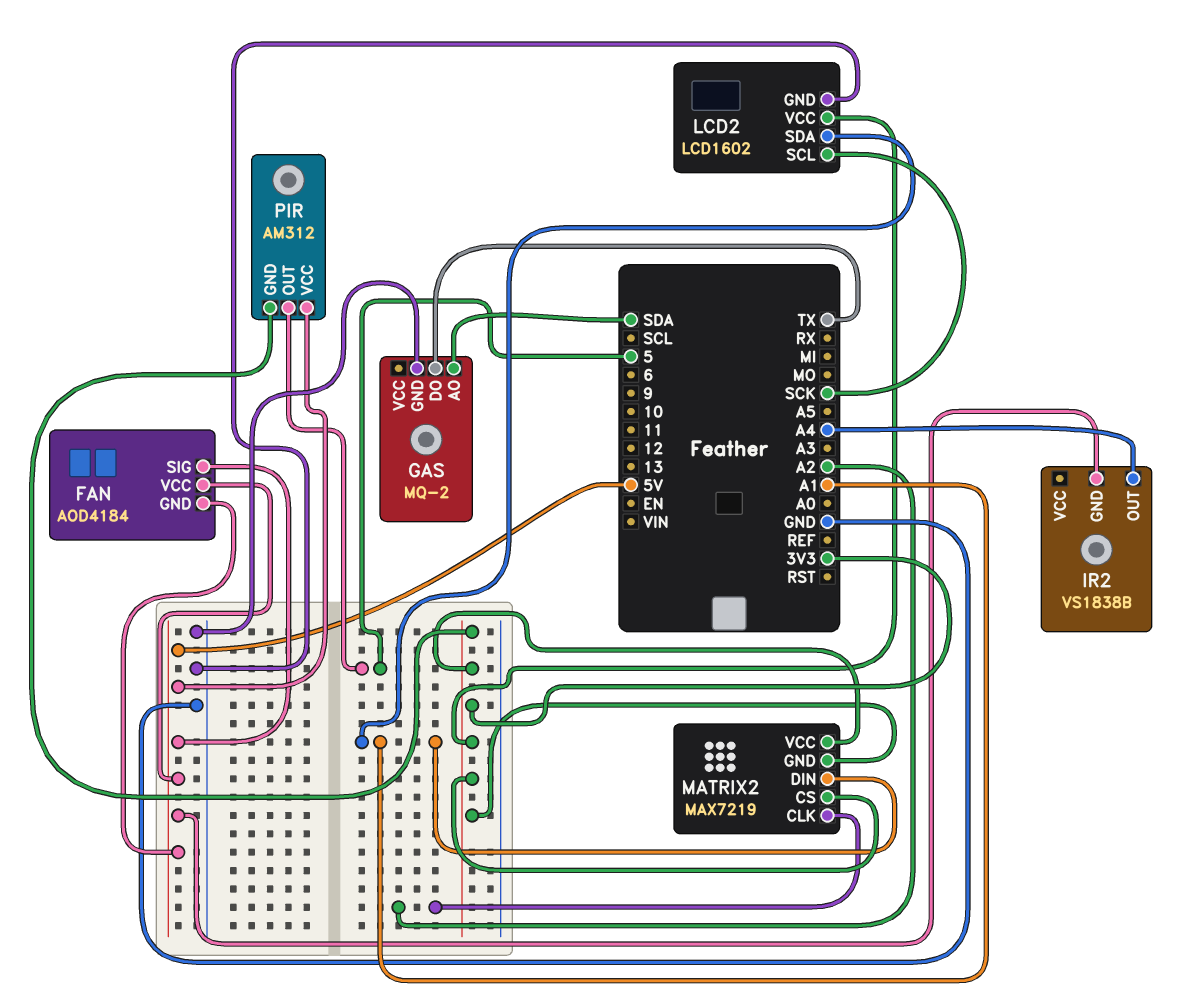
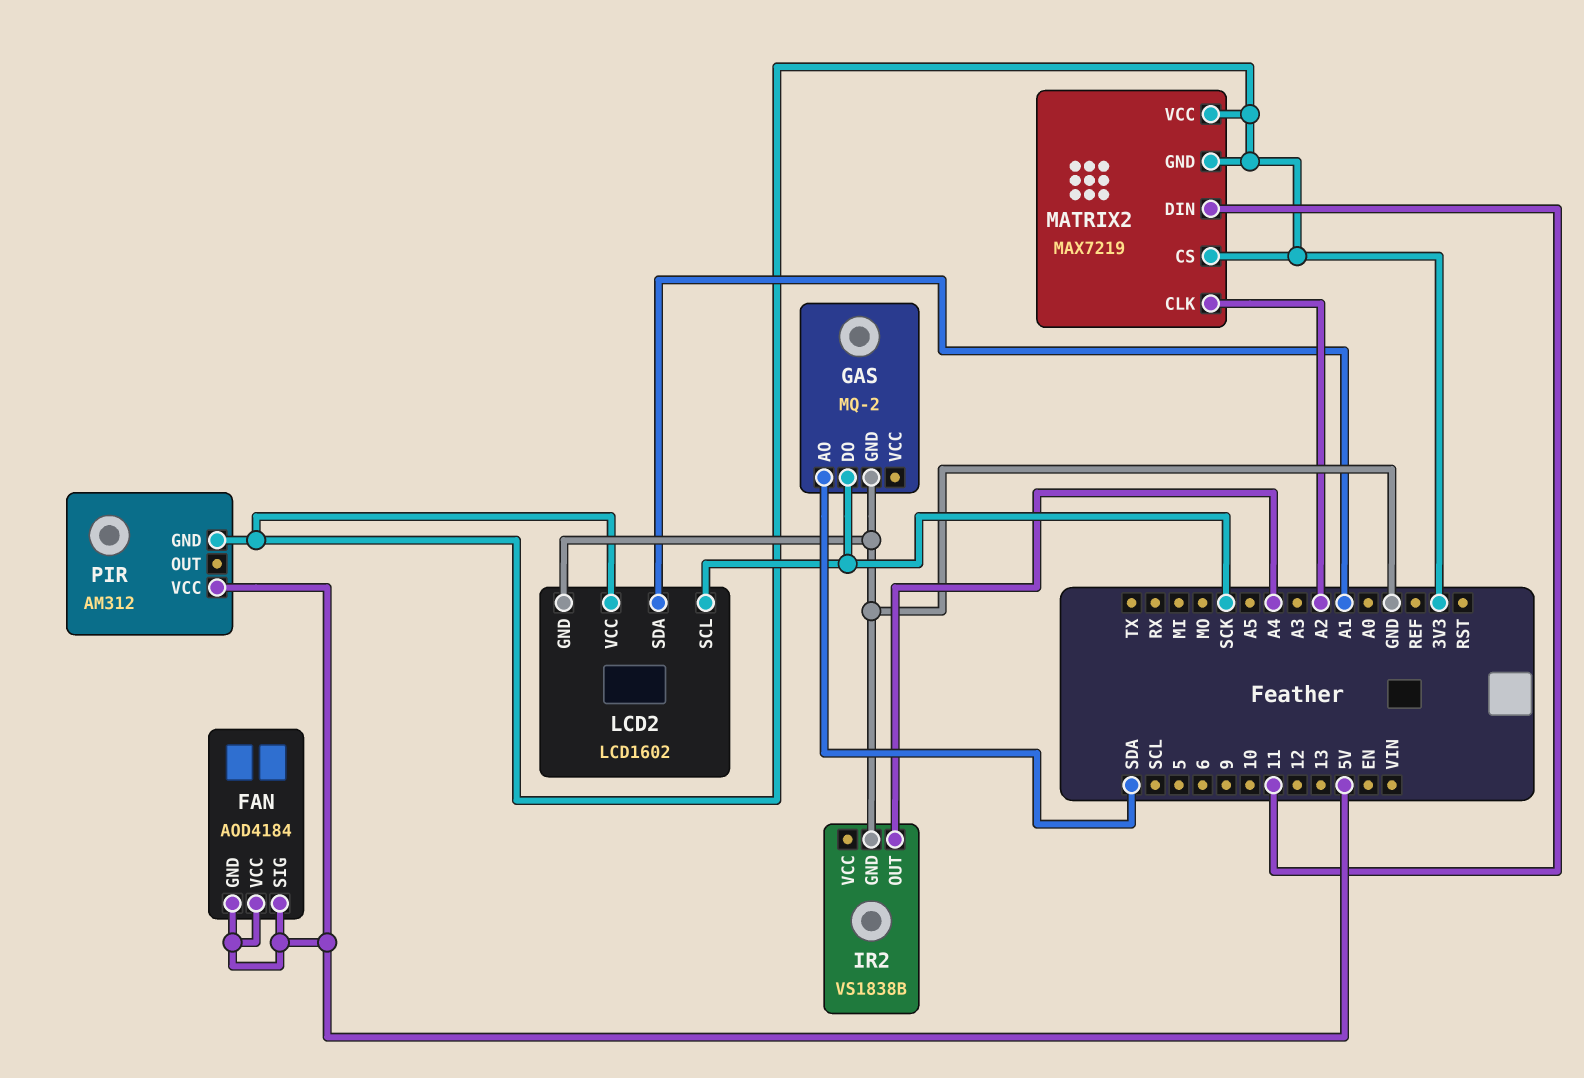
GAS pin DO: TX -> SCK
IR2 pin GND: 5V -> GND
MATRIX2 pin DIN: A1 -> 11
PIR pin OUT: 5 -> none

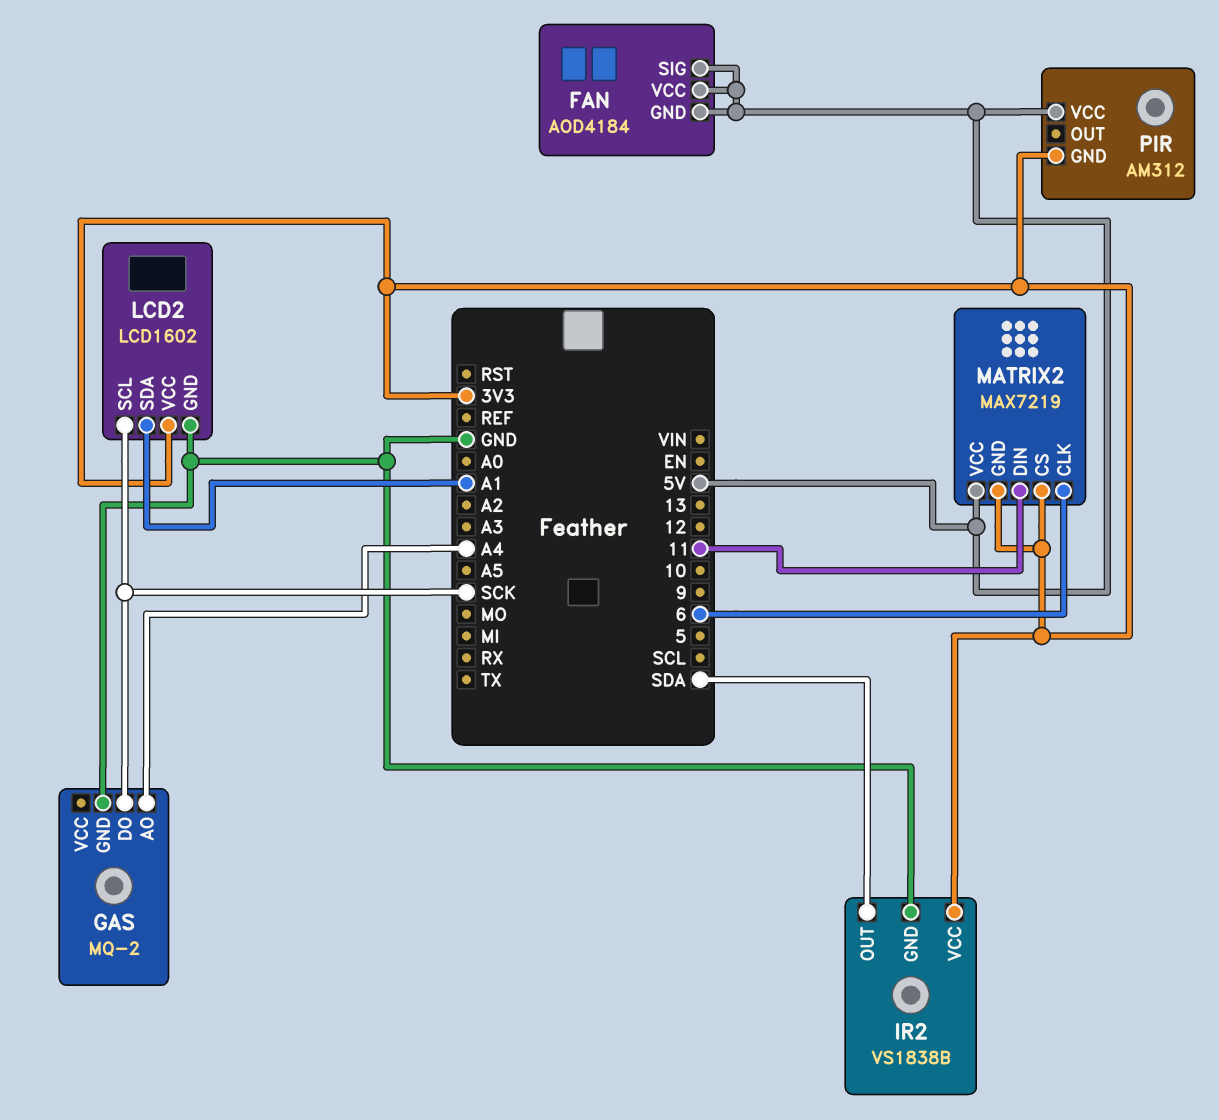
GAS pin AO: SDA -> A4
IR2 pin OUT: A4 -> SDA
IR2 pin VCC: none -> 3V3
MATRIX2 pin CLK: A2 -> 6
MATRIX2 pin VCC: 3V3 -> 5V

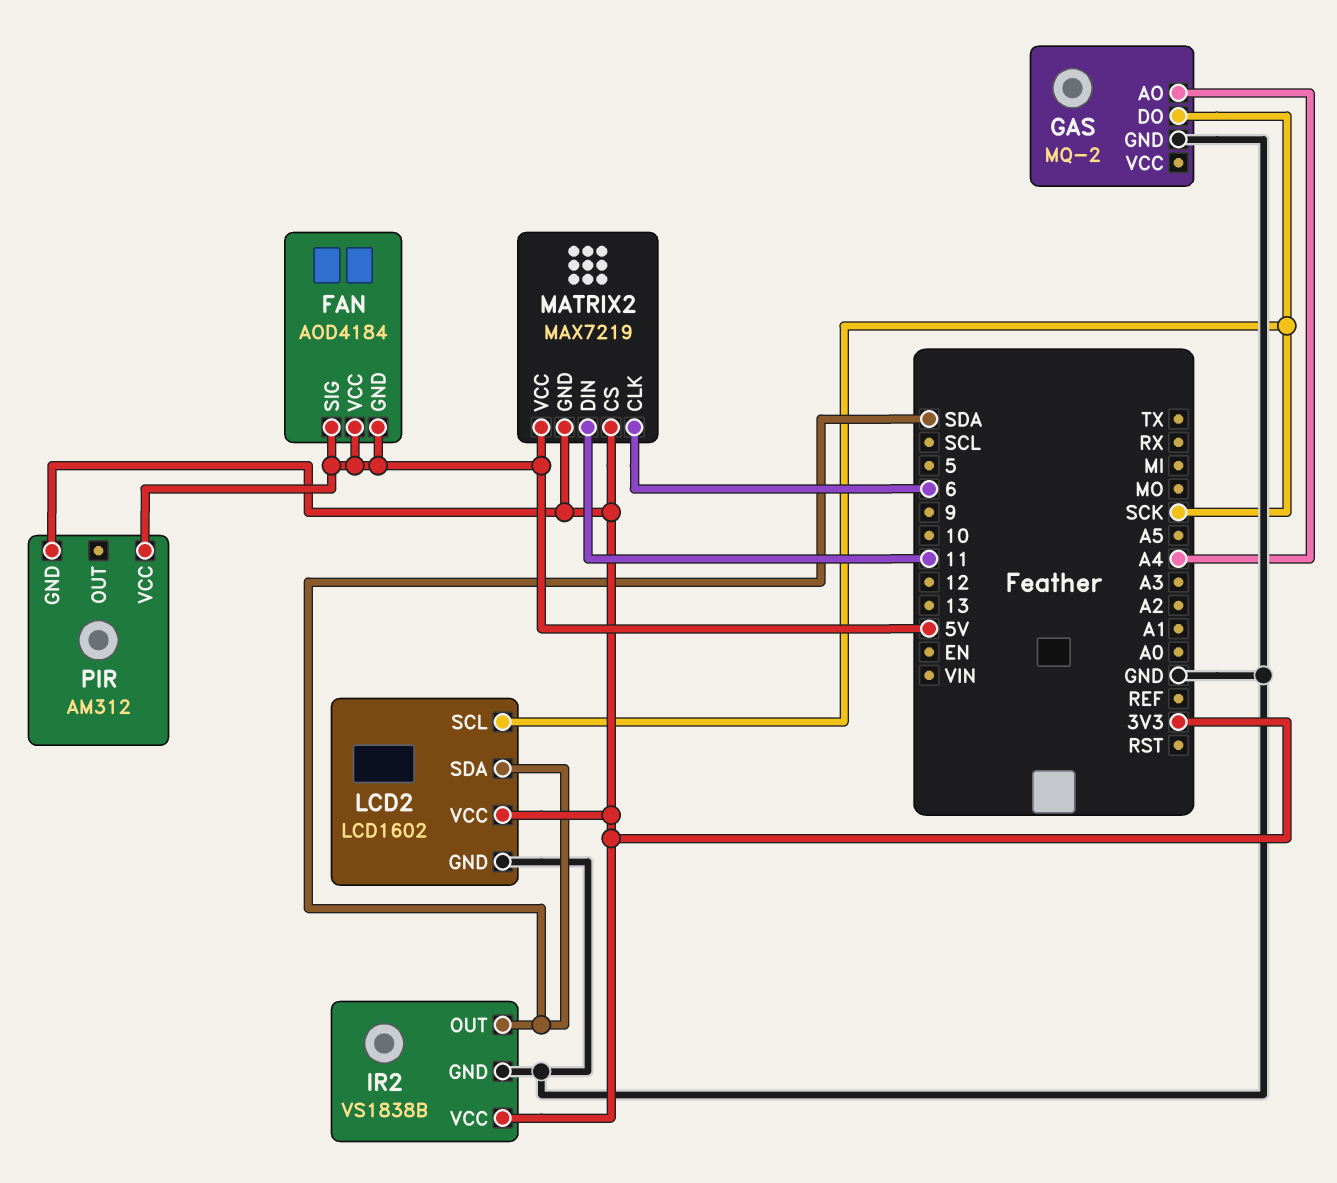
LCD2 pin SDA: A1 -> SDA

